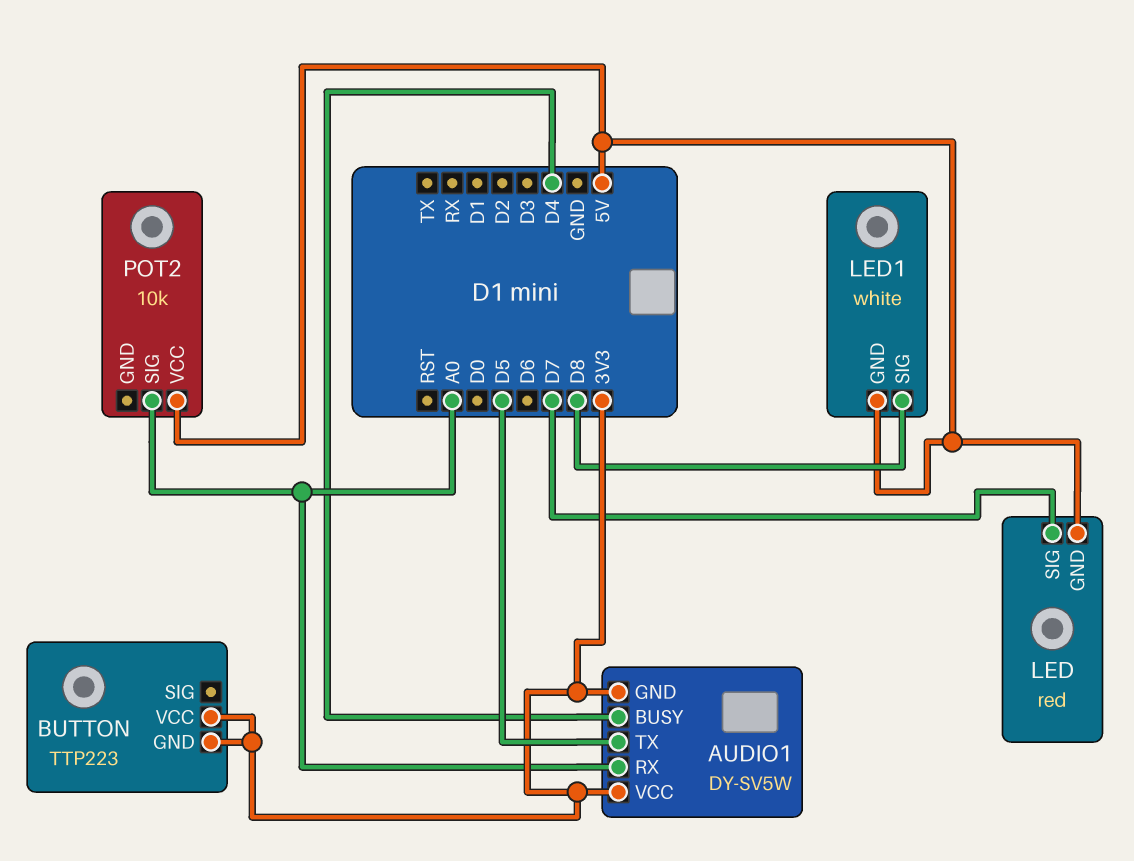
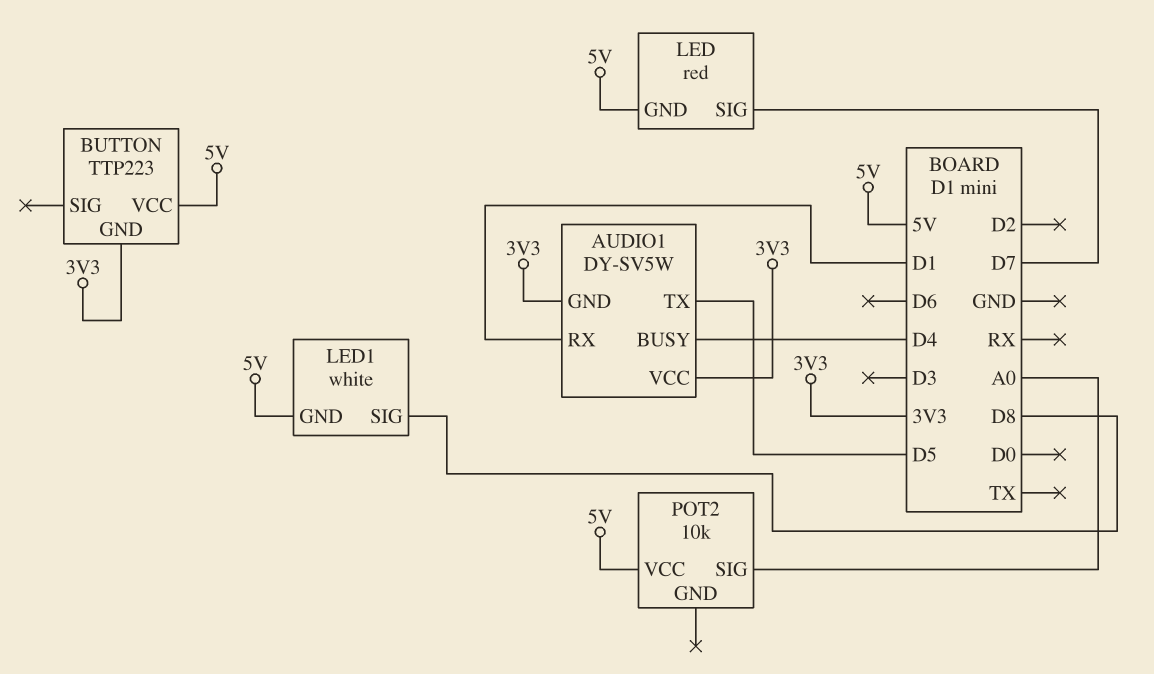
AUDIO1 pin RX: A0 -> D1
BUTTON pin VCC: 3V3 -> 5V

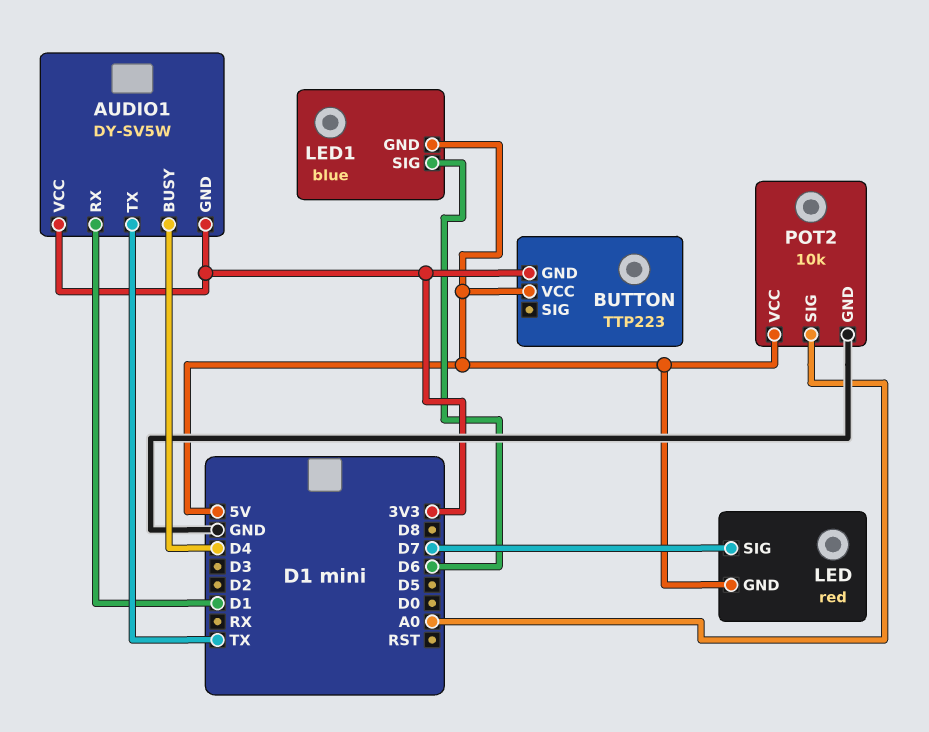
AUDIO1 pin TX: D5 -> TX
LED1: white -> blue
LED1 pin SIG: D8 -> D6
POT2 pin GND: none -> GND

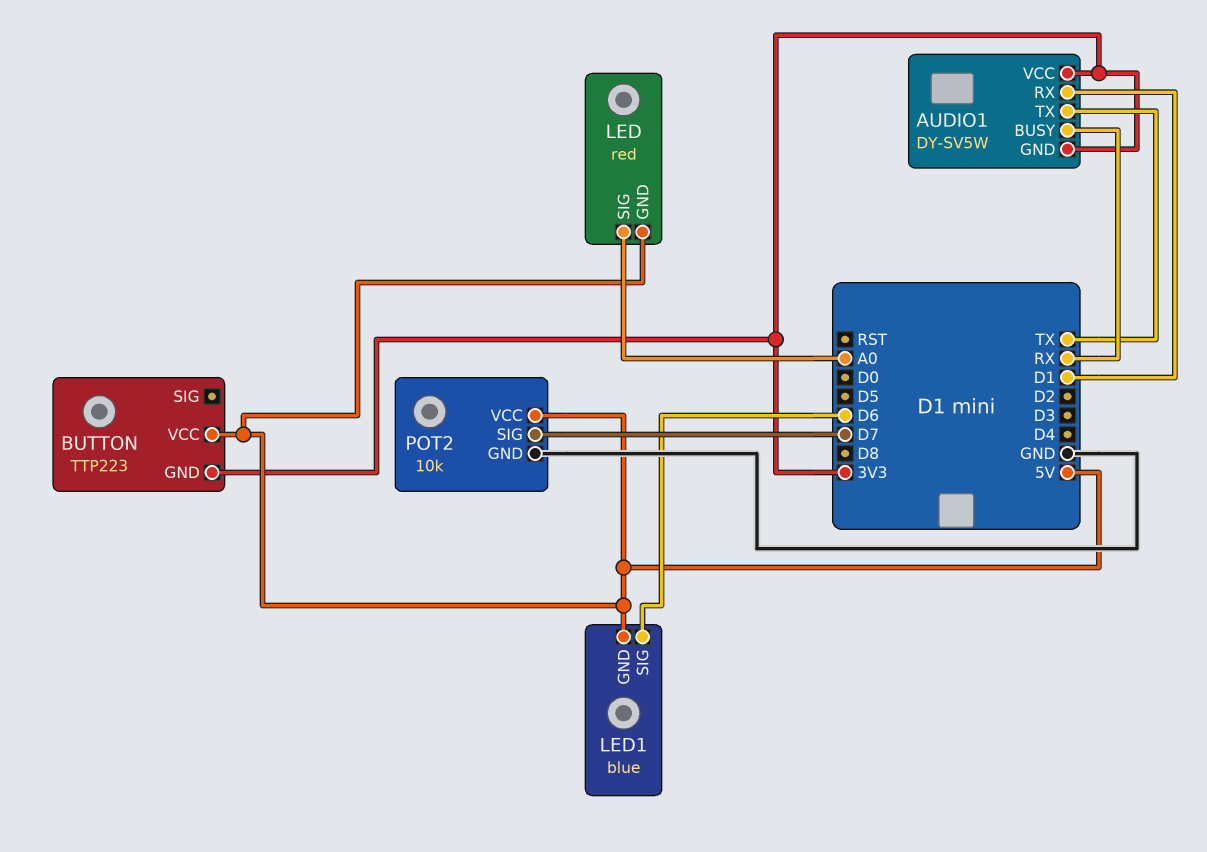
AUDIO1 pin BUSY: D4 -> RX
LED pin SIG: D7 -> A0
POT2 pin SIG: A0 -> D7

